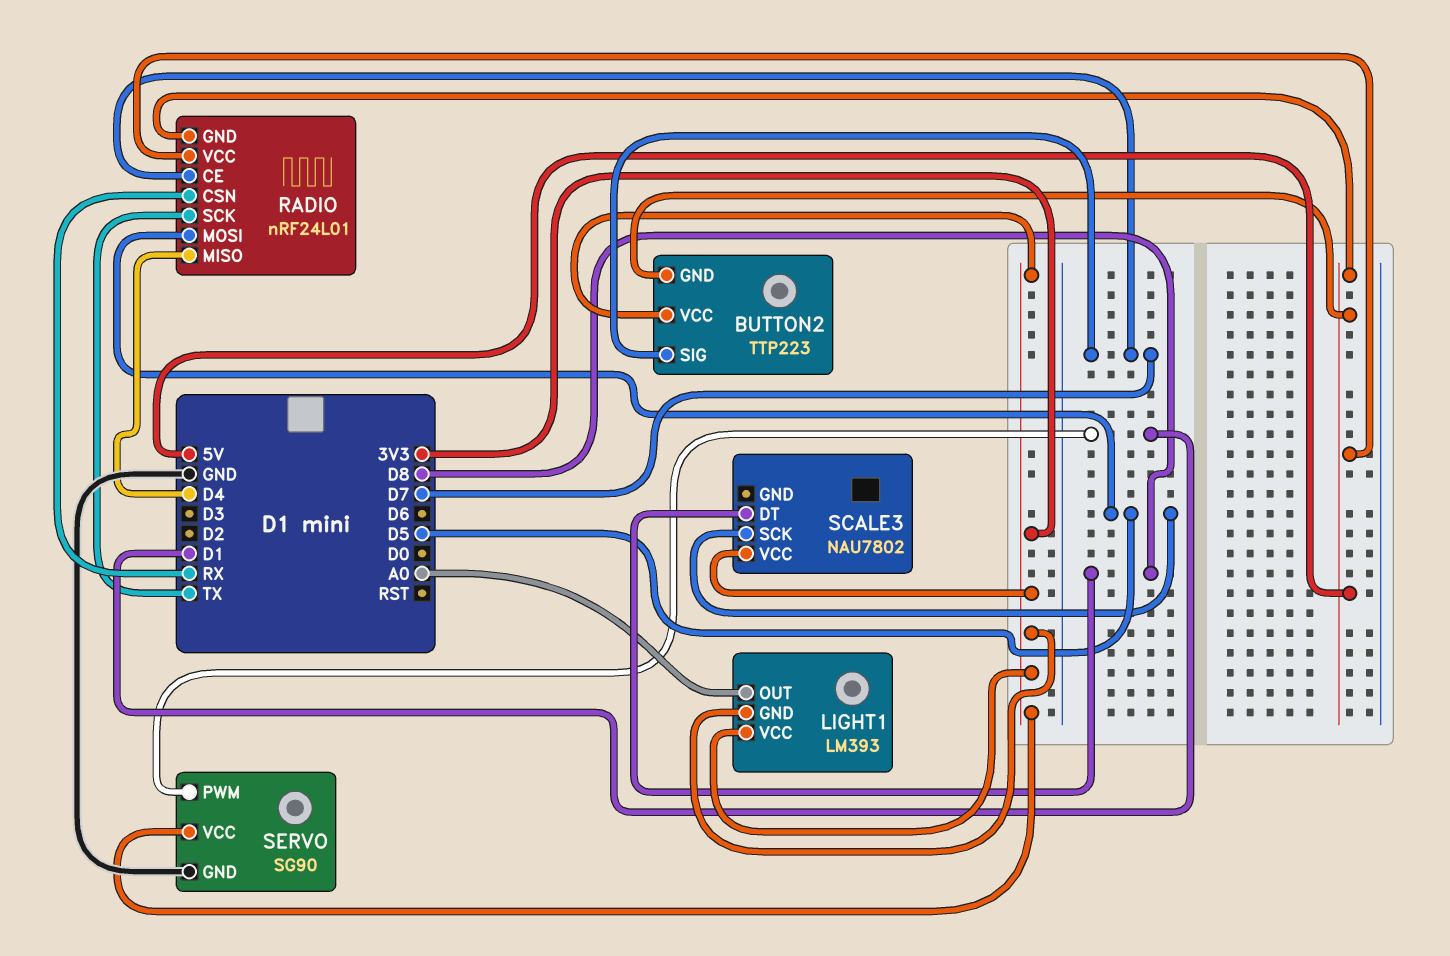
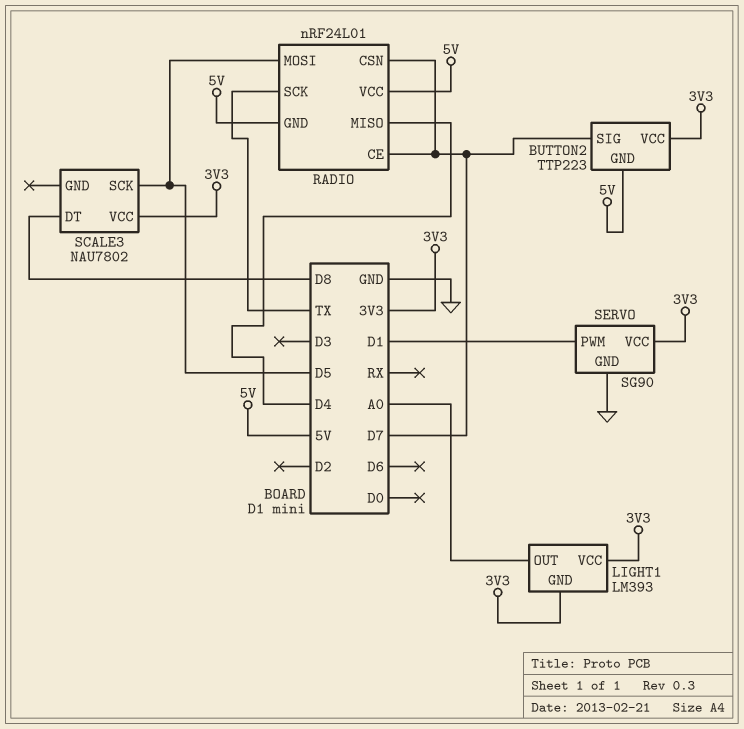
RADIO pin CSN: RX -> D7

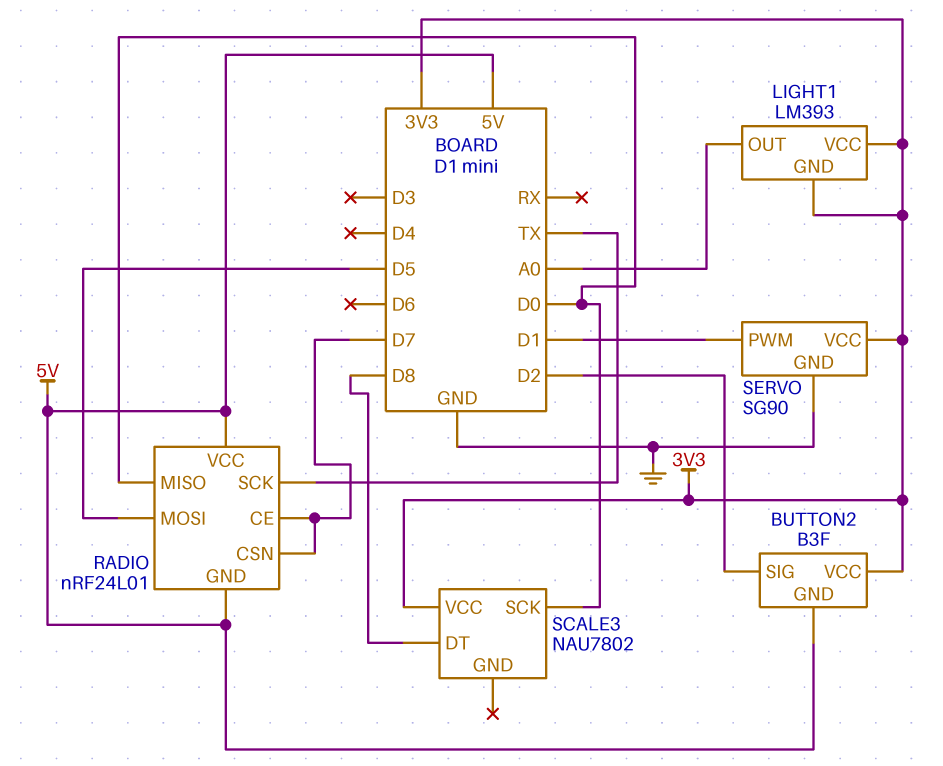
BUTTON2: TTP223 -> B3F
BUTTON2 pin SIG: D7 -> D2
RADIO pin MISO: D4 -> D0
SCALE3 pin SCK: D5 -> D0

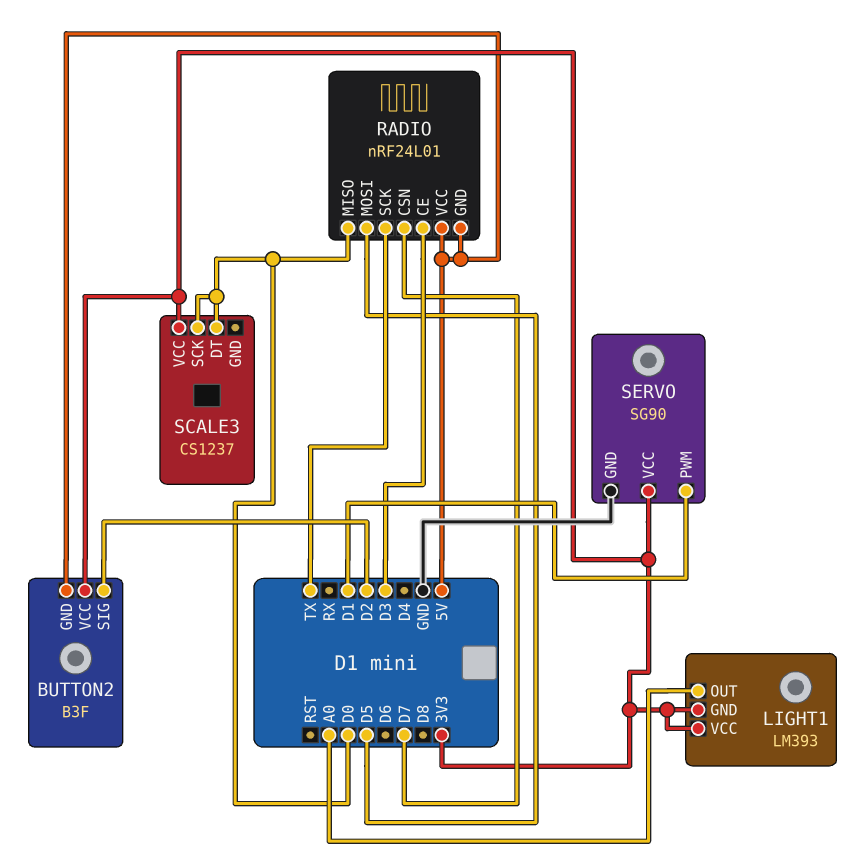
RADIO pin CE: D7 -> D3
SCALE3: NAU7802 -> CS1237
SCALE3 pin DT: D8 -> D0

